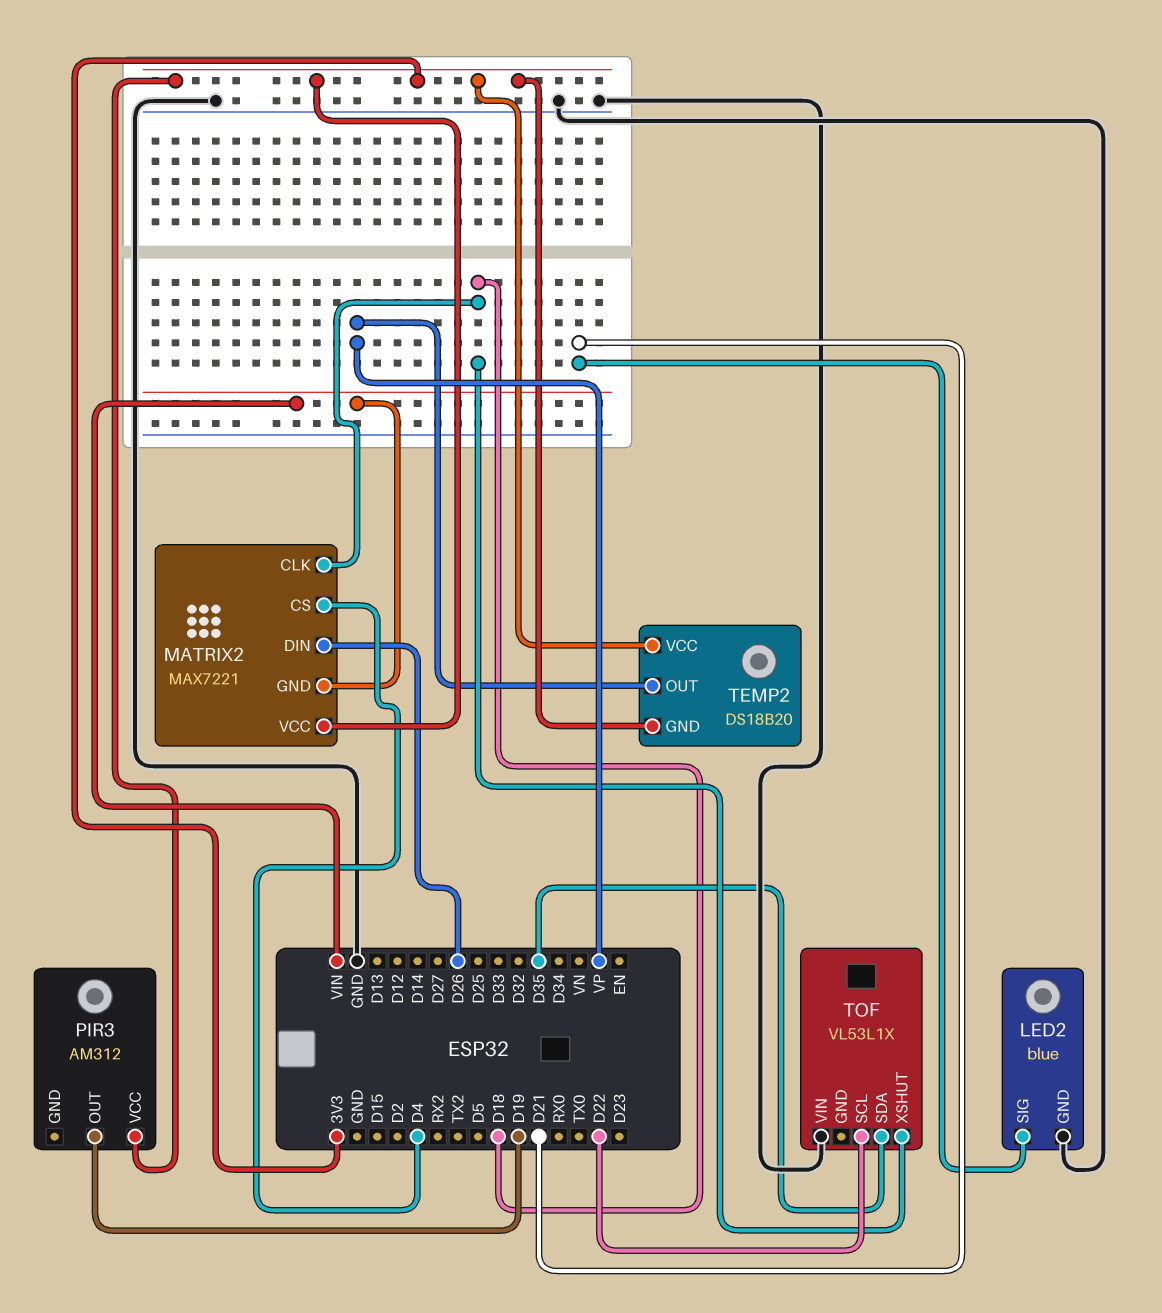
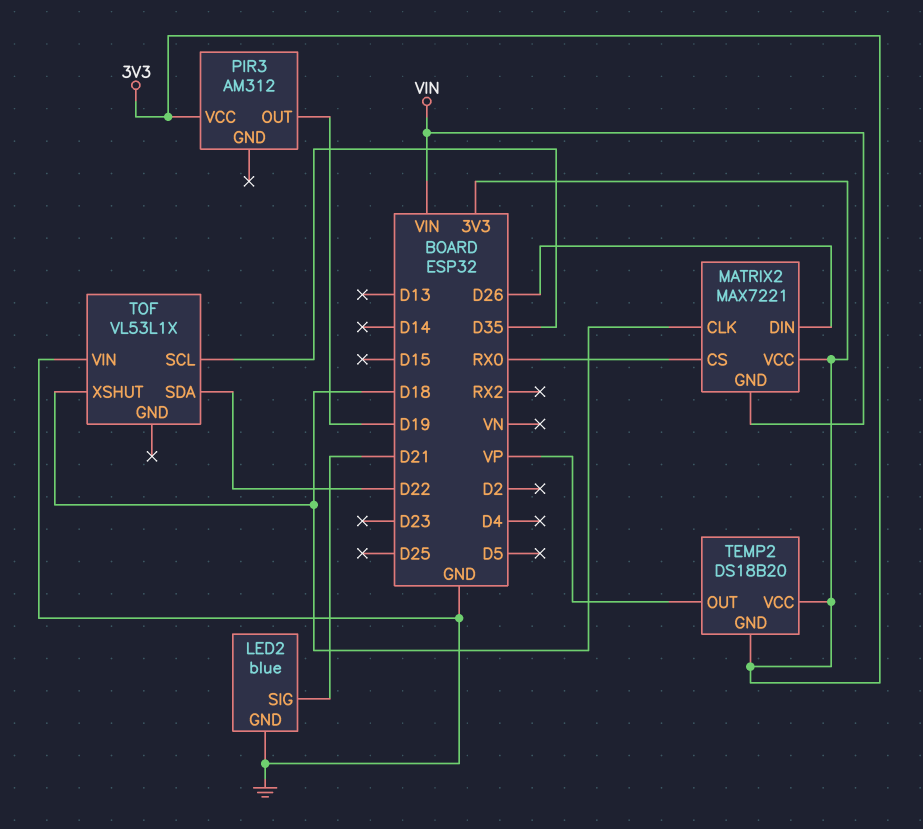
MATRIX2 pin CS: D4 -> RX0
TOF pin SCL: D22 -> D35
TOF pin SDA: D35 -> D22

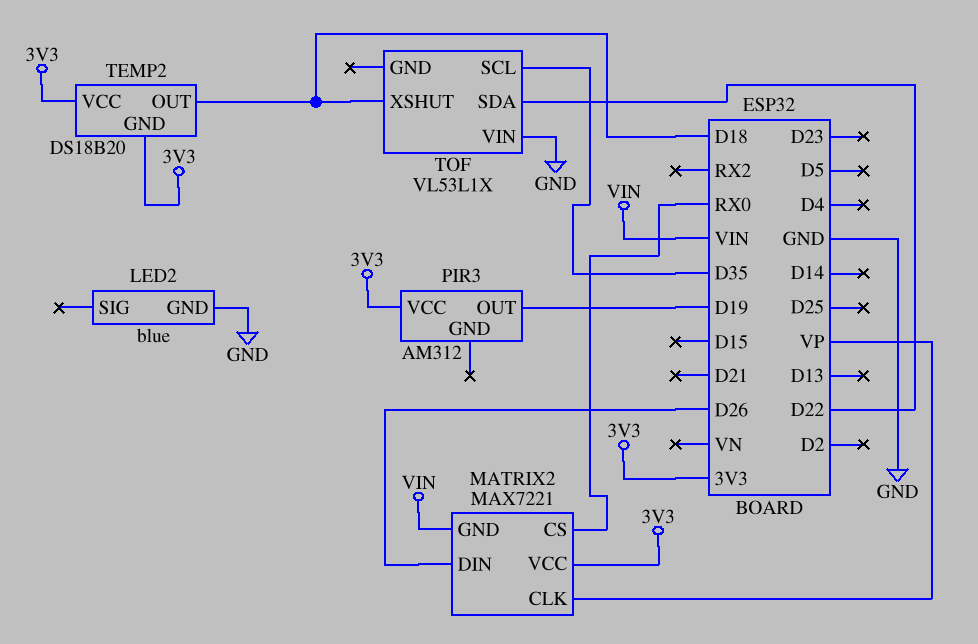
LED2 pin SIG: D21 -> none
MATRIX2 pin CLK: D18 -> VP
TEMP2 pin OUT: VP -> D18

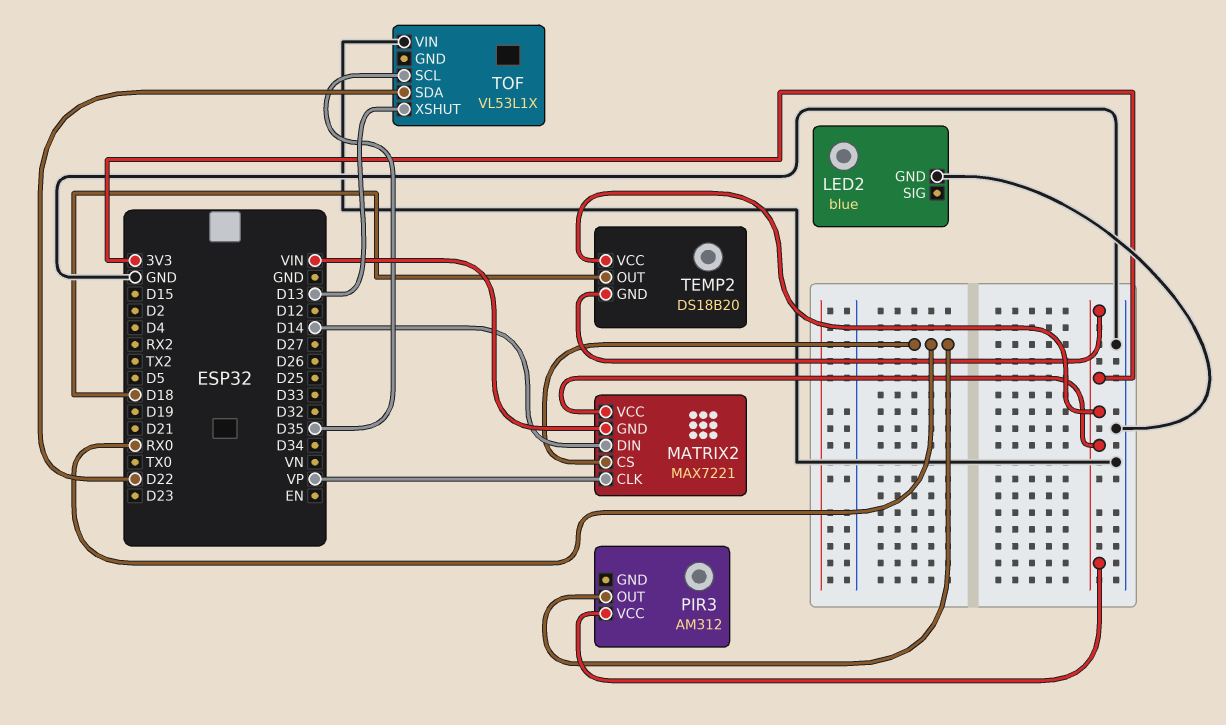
MATRIX2 pin DIN: D26 -> D14
PIR3 pin OUT: D19 -> RX0
TOF pin XSHUT: D18 -> D13

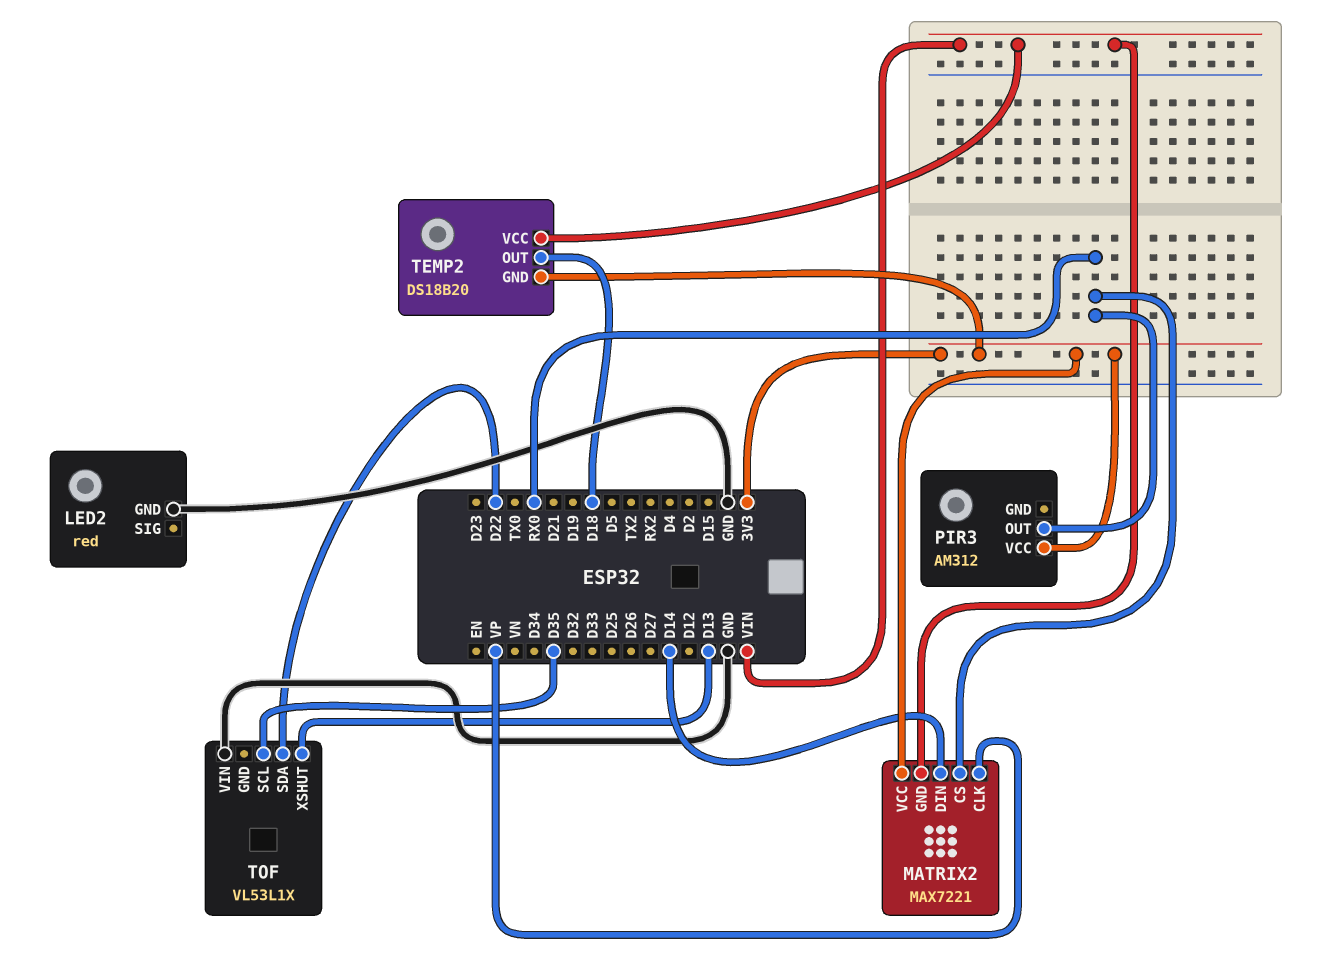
LED2: blue -> red
TEMP2 pin VCC: 3V3 -> VIN

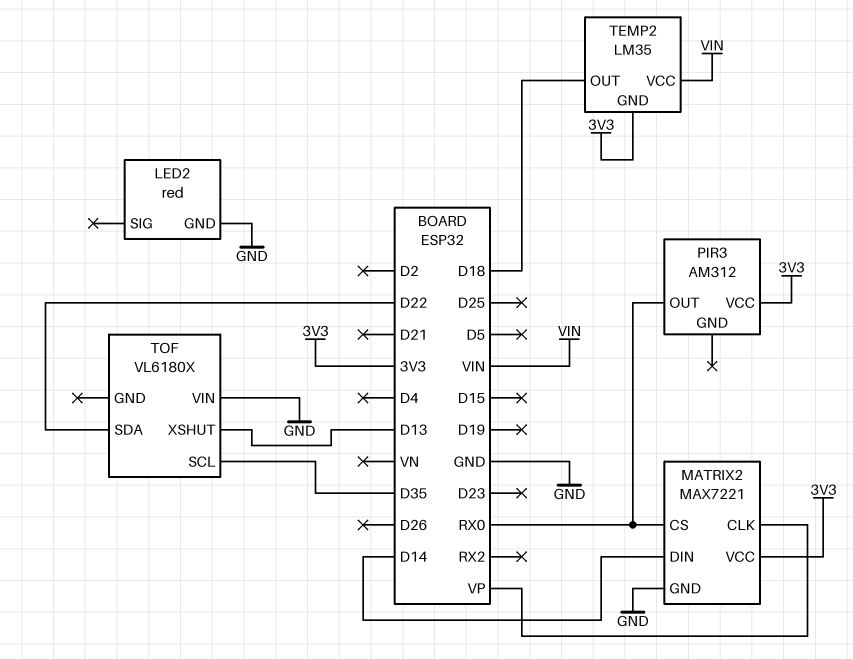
MATRIX2 pin GND: VIN -> GND
TEMP2: DS18B20 -> LM35
TOF: VL53L1X -> VL6180X

